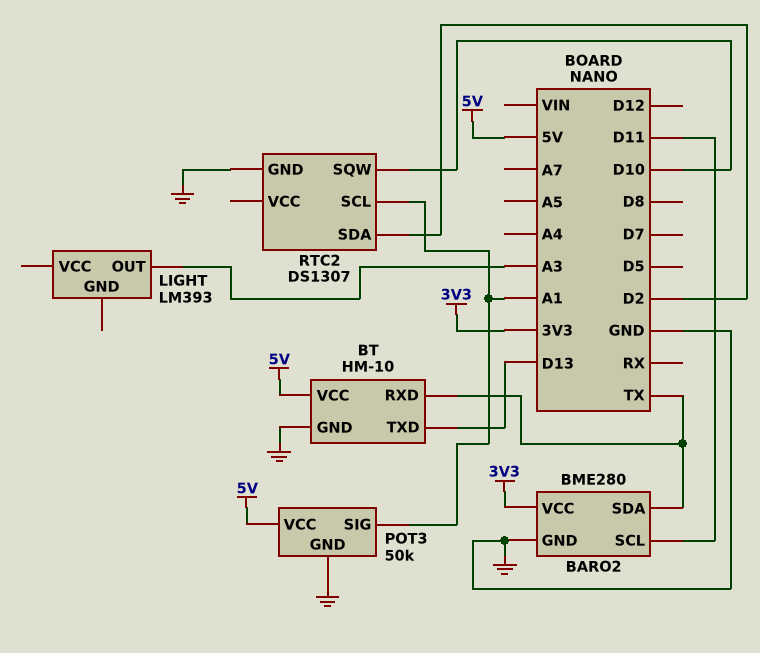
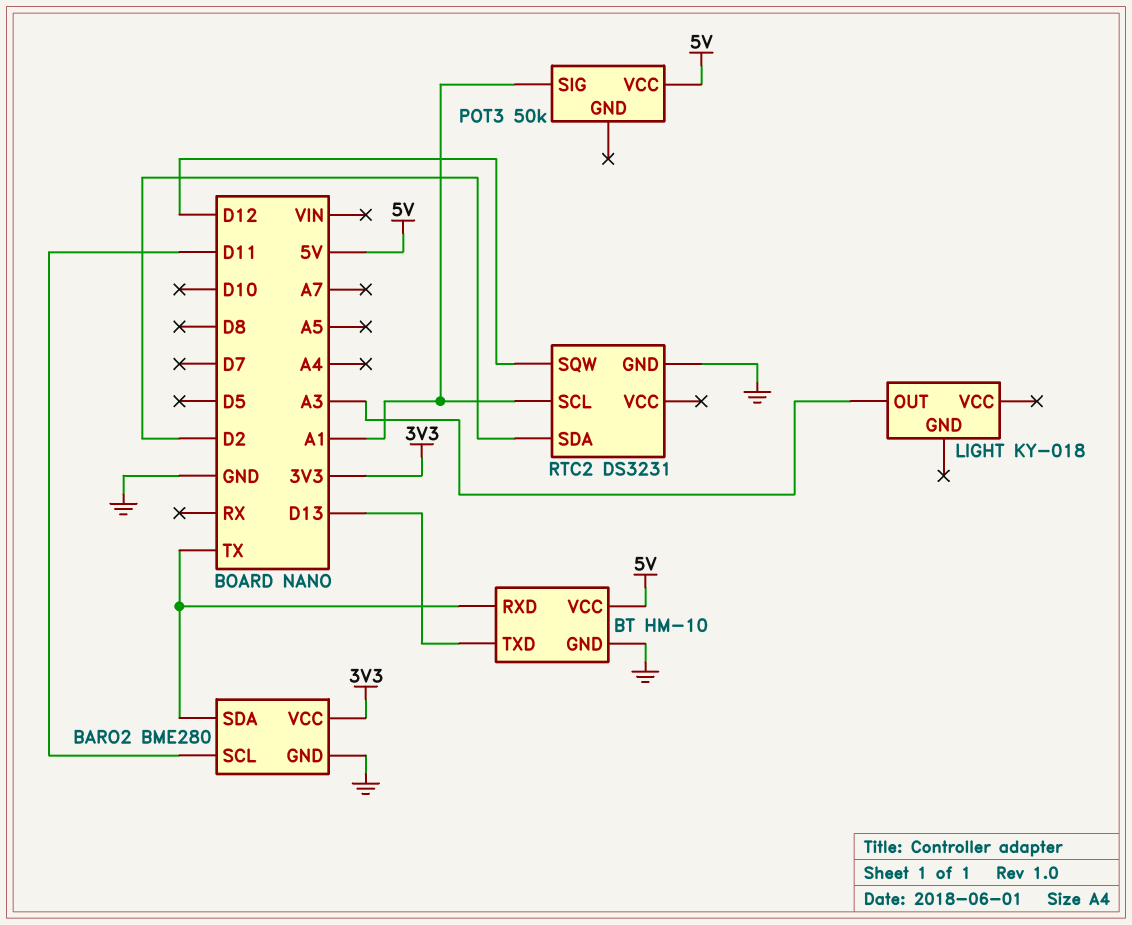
LIGHT: LM393 -> KY-018
POT3 pin GND: GND -> none
RTC2: DS1307 -> DS3231
RTC2 pin SQW: D10 -> D12

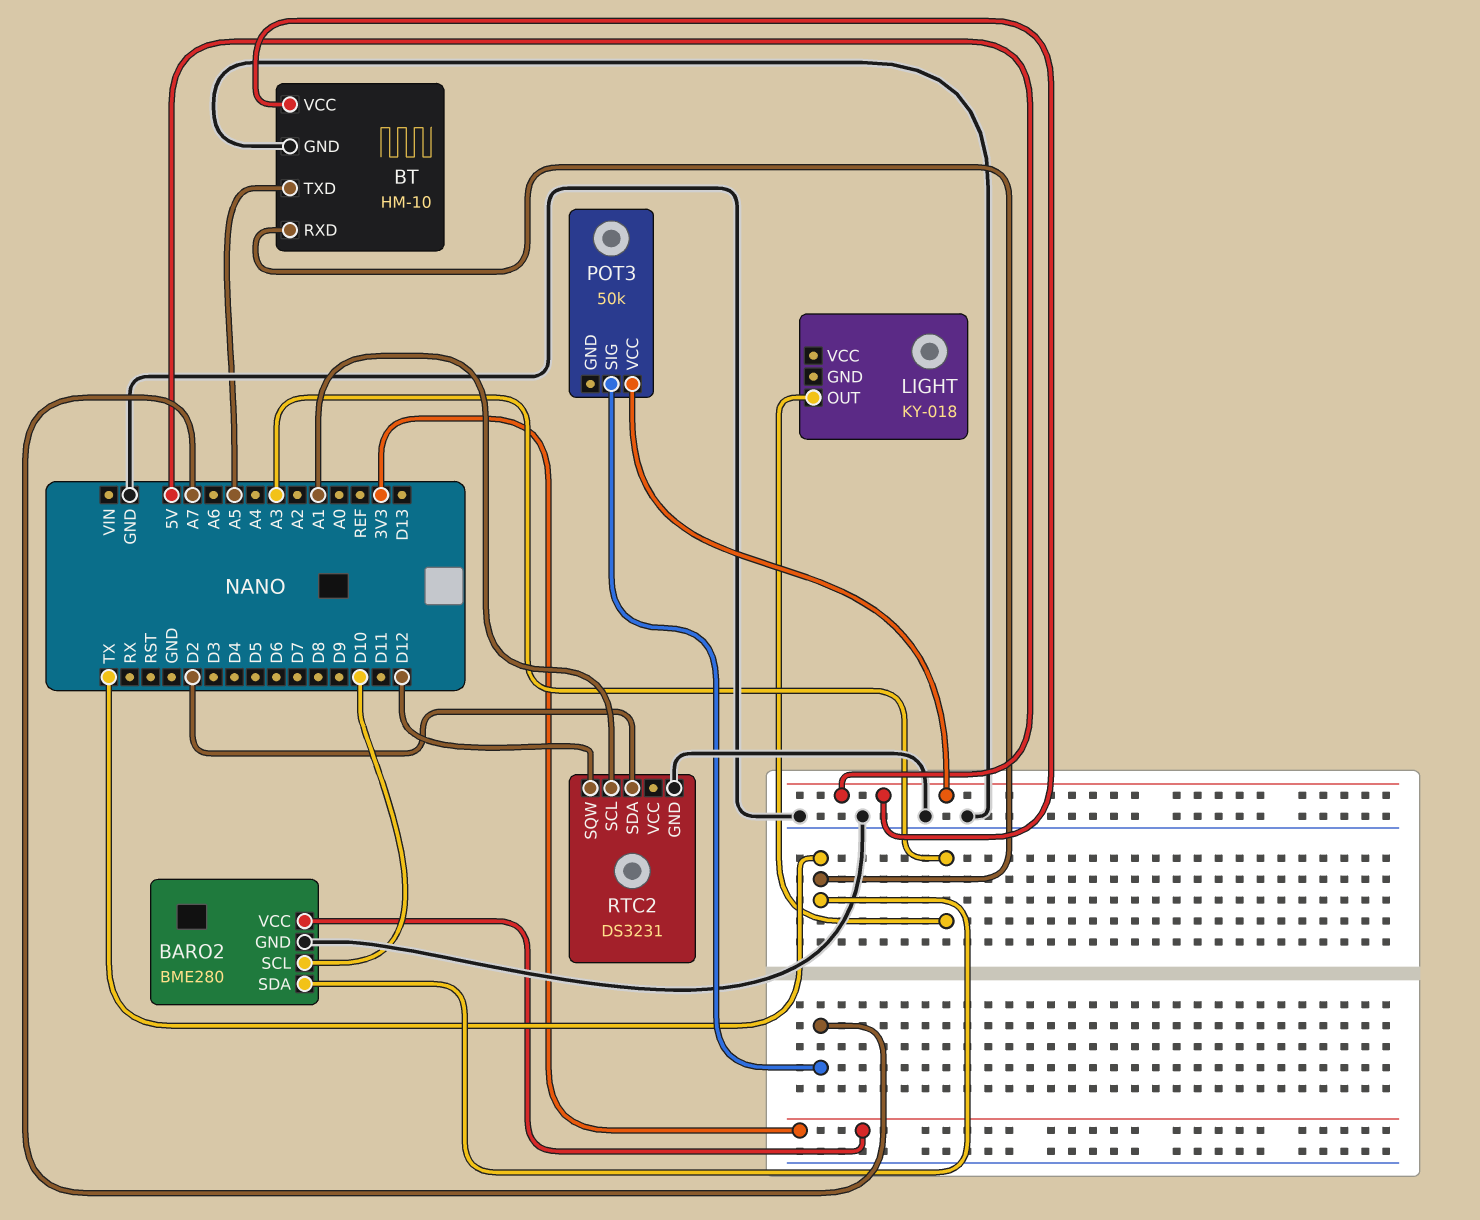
BARO2 pin SCL: D11 -> D10
BT pin TXD: D13 -> A5
POT3 pin SIG: A1 -> A7

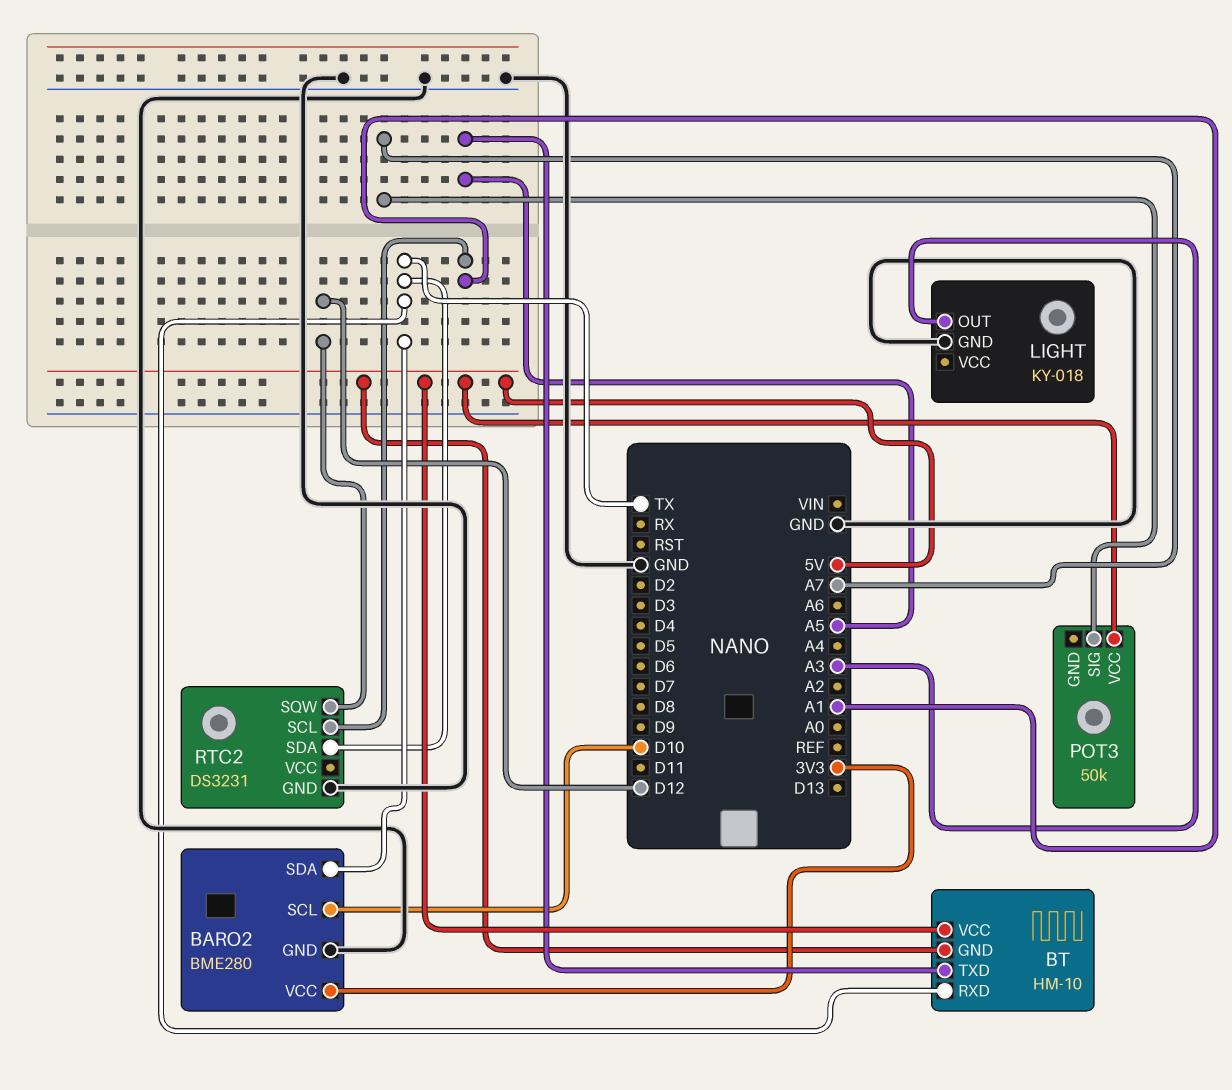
BT pin GND: GND -> 5V
LIGHT pin GND: none -> GND
RTC2 pin SDA: D2 -> TX

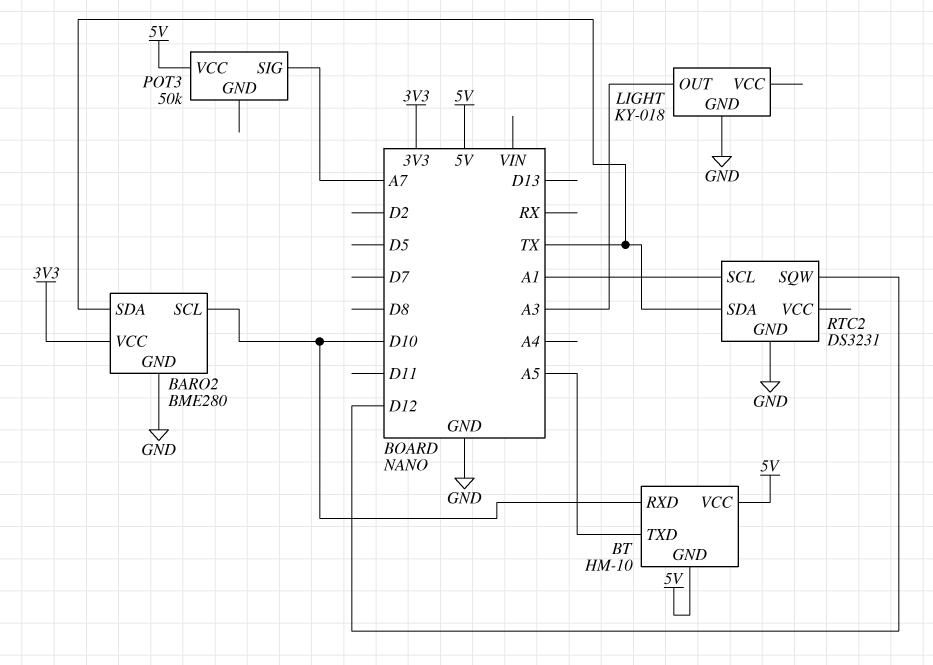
BT pin RXD: TX -> D10

